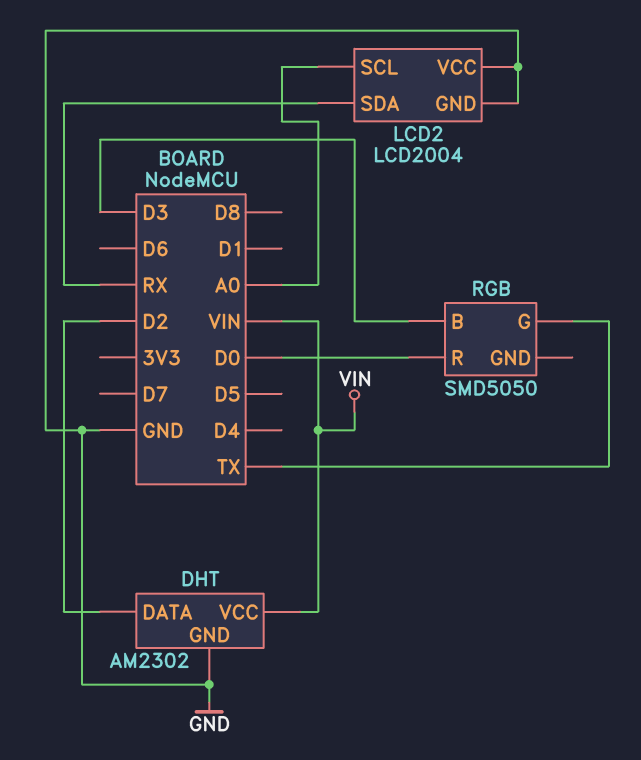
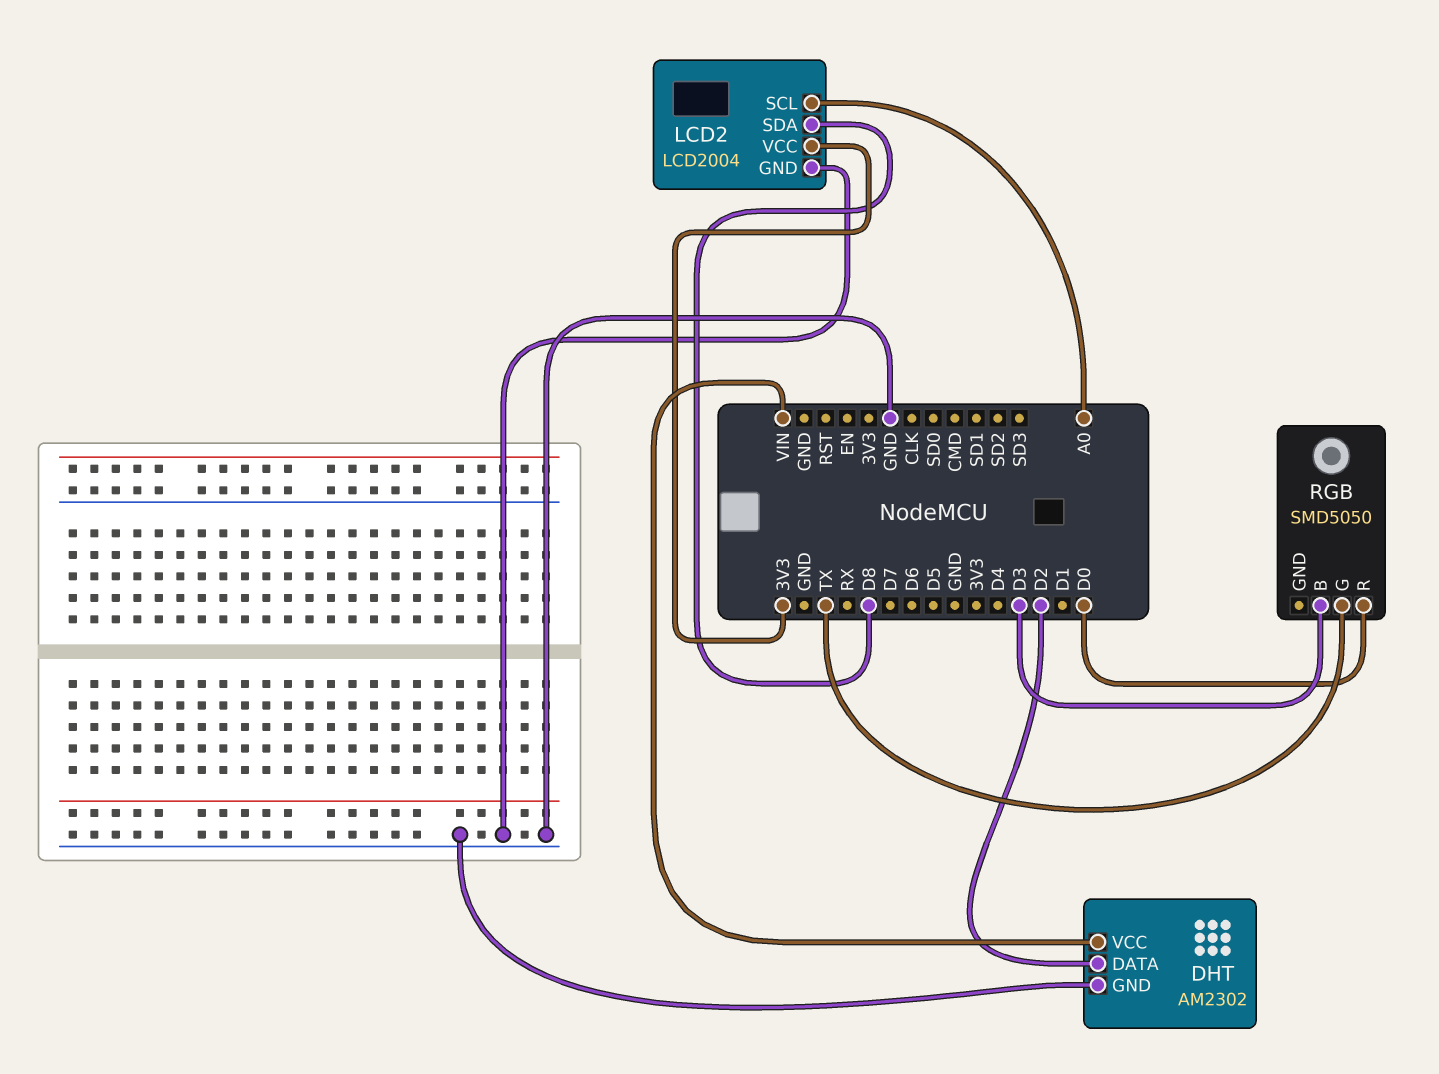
LCD2 pin SDA: RX -> D8
LCD2 pin VCC: GND -> 3V3

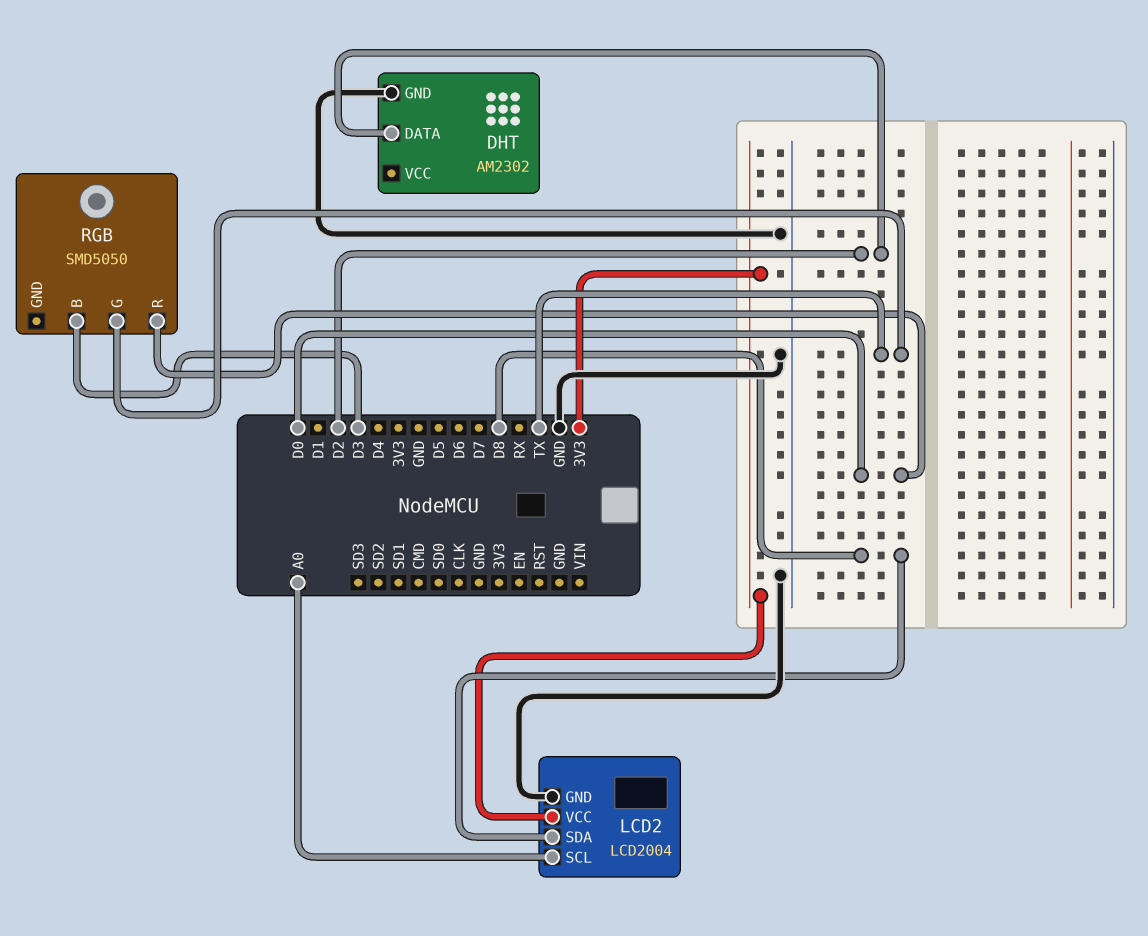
DHT pin VCC: VIN -> none

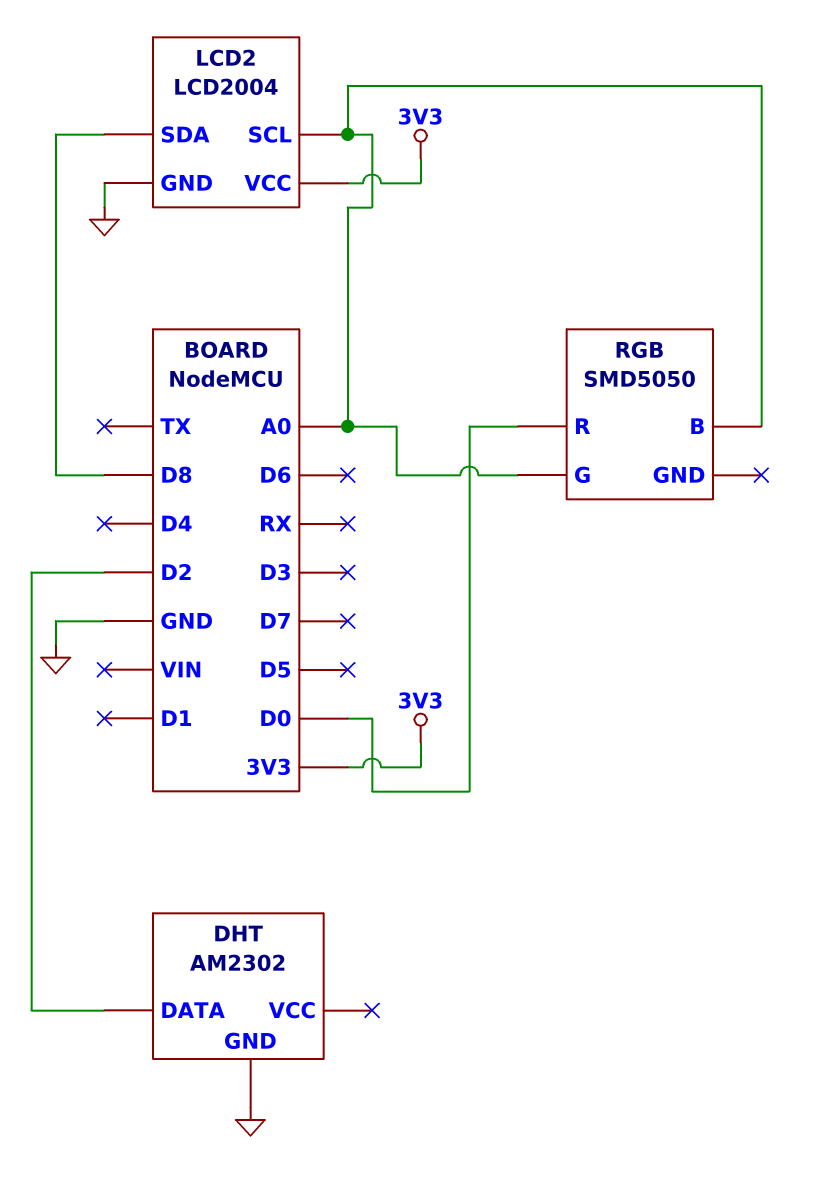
RGB pin B: D3 -> A0
RGB pin G: TX -> A0

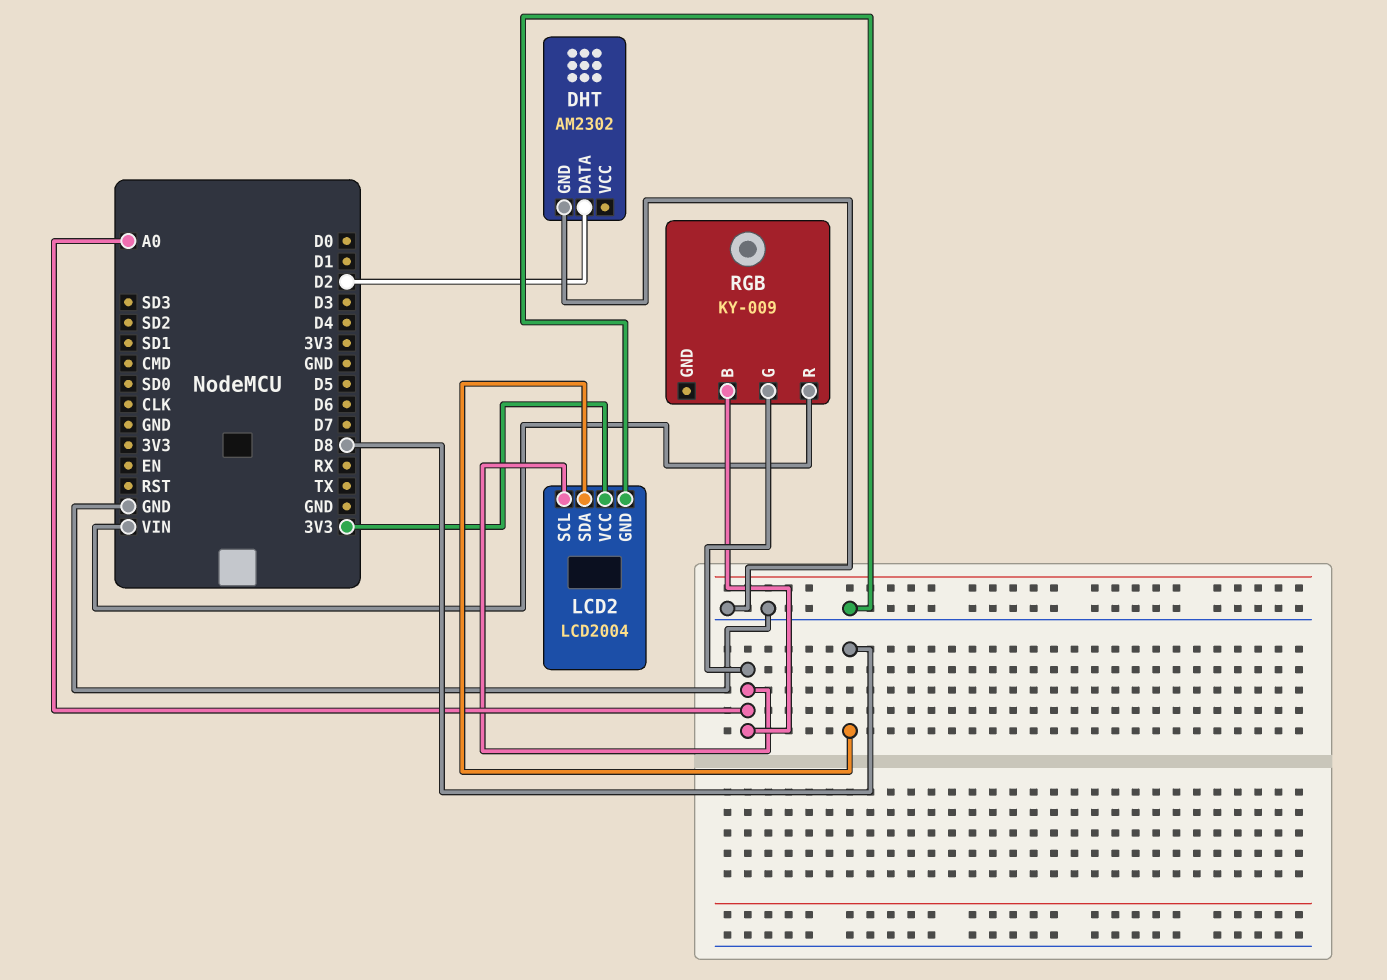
RGB: SMD5050 -> KY-009
RGB pin R: D0 -> VIN

